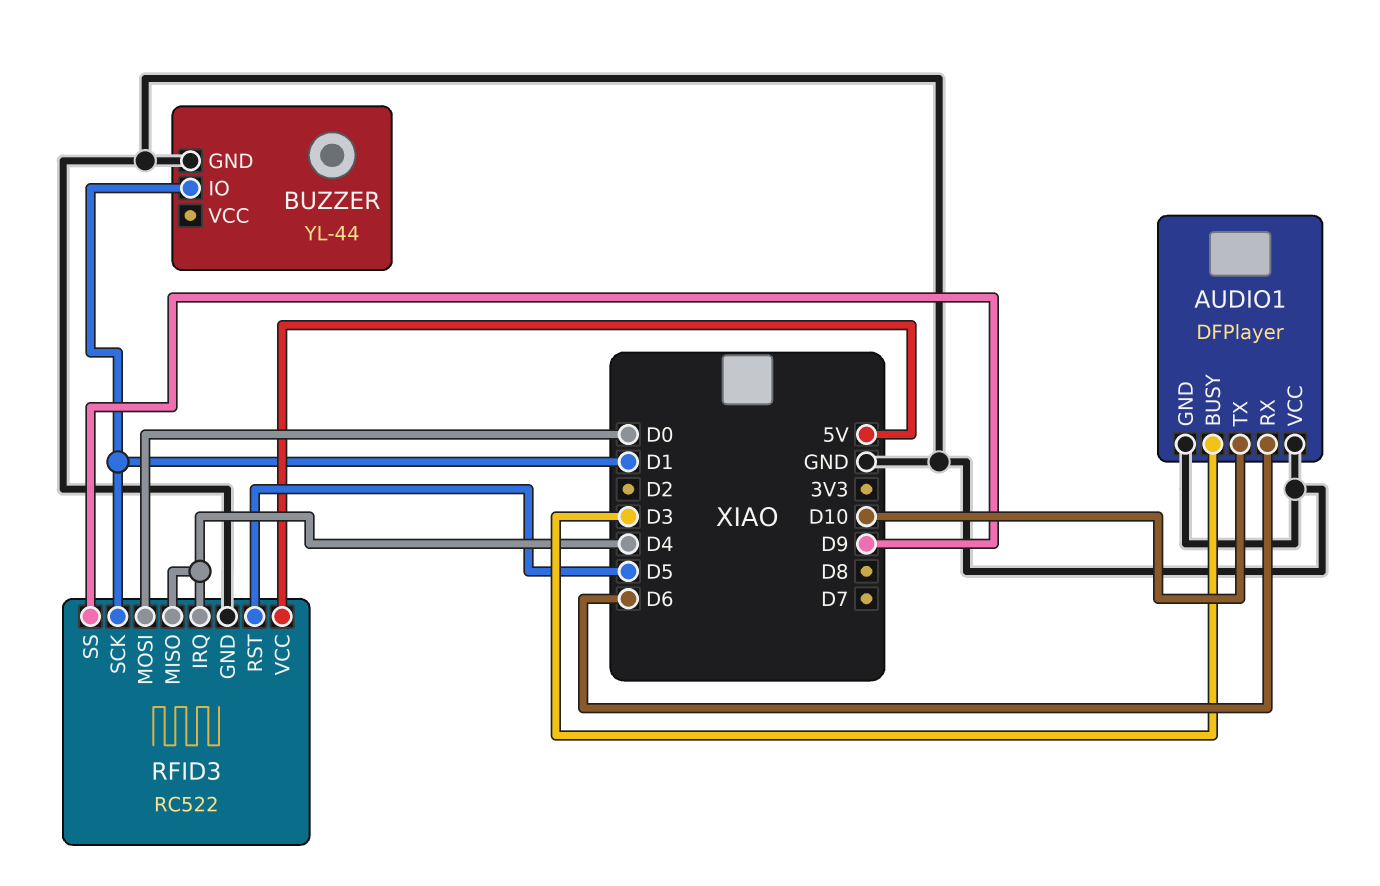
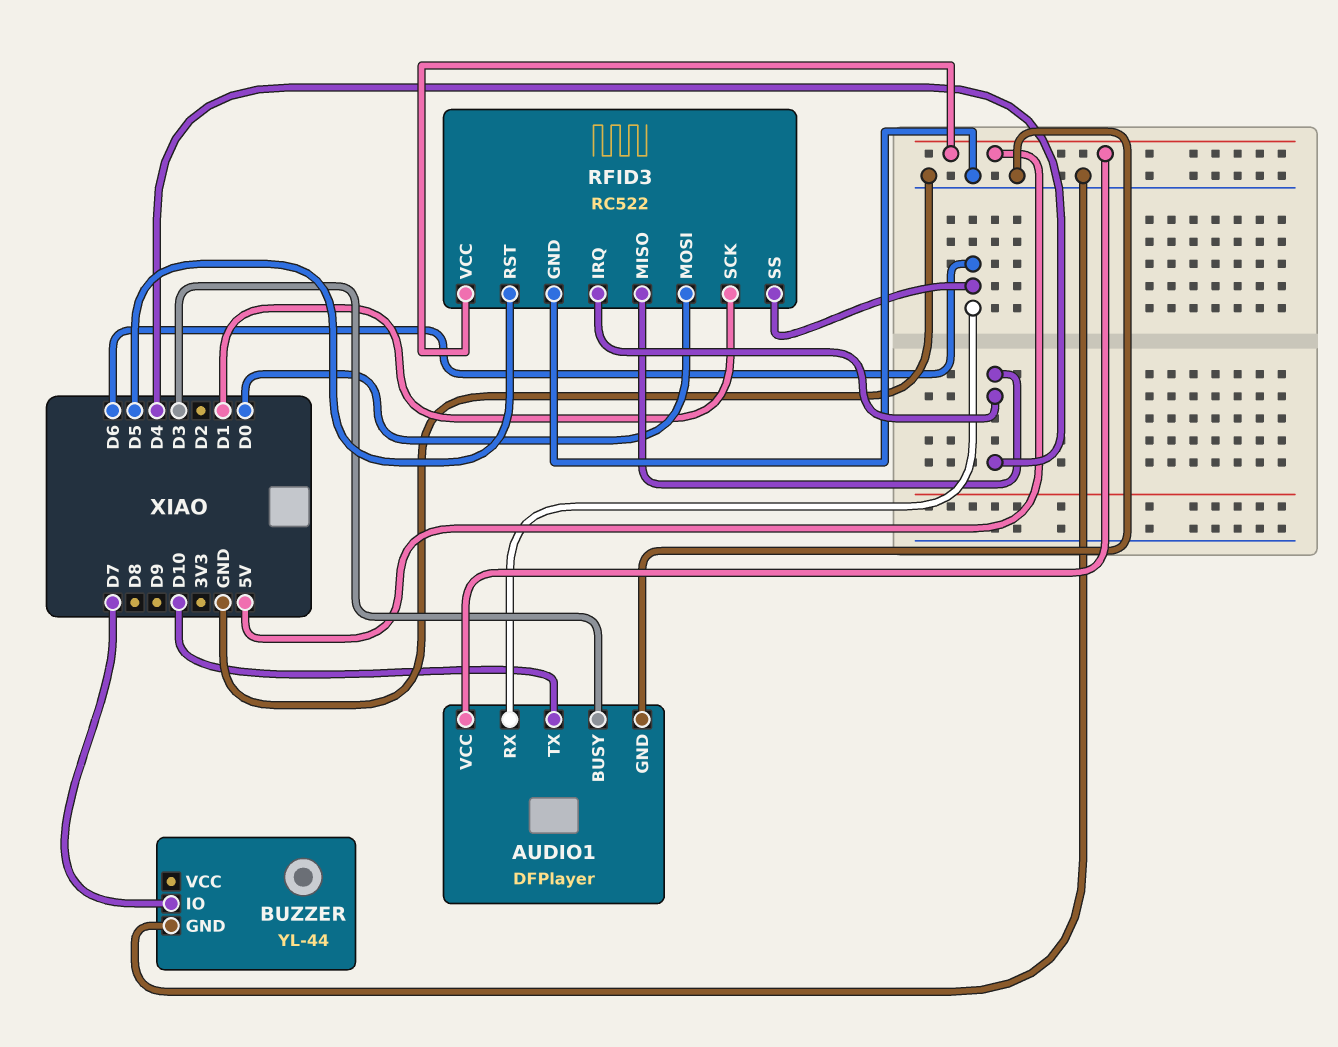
AUDIO1 pin VCC: GND -> 5V
BUZZER pin IO: D1 -> D7
RFID3 pin SS: D9 -> D6

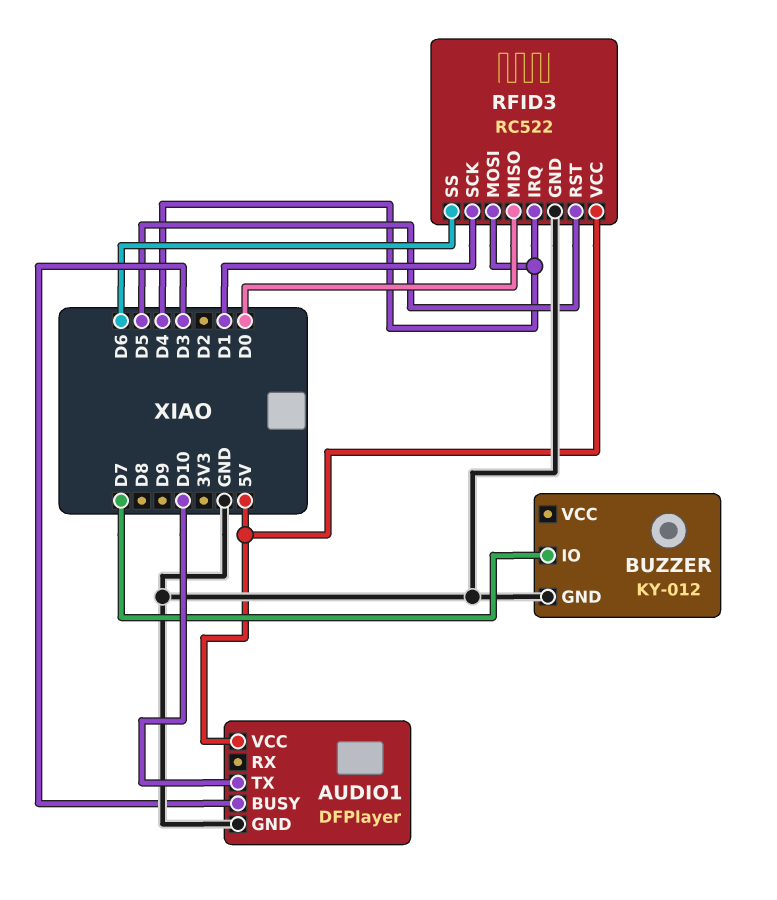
AUDIO1 pin RX: D6 -> none
BUZZER: YL-44 -> KY-012
RFID3 pin MISO: D4 -> D0
RFID3 pin MOSI: D0 -> D4

